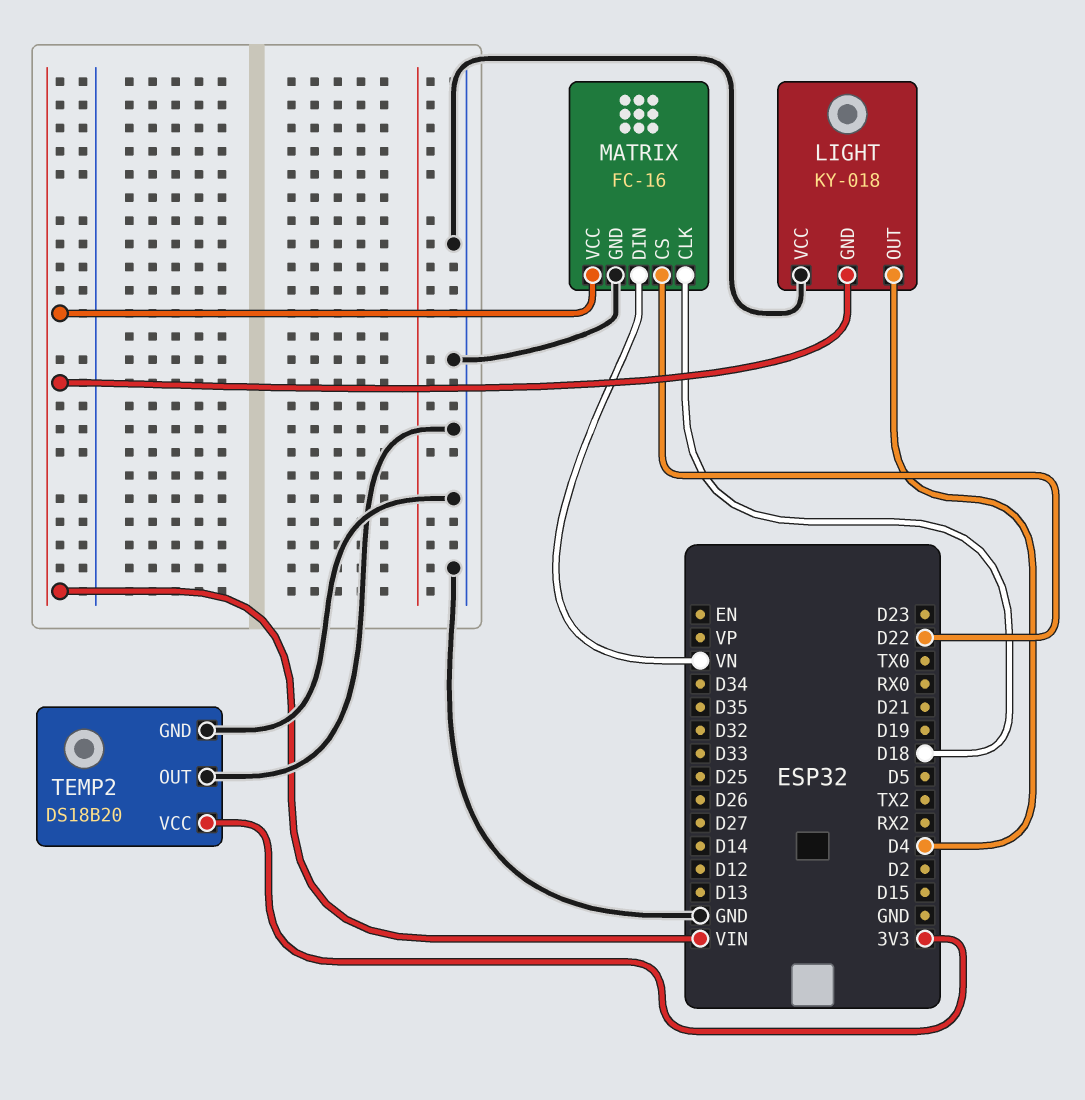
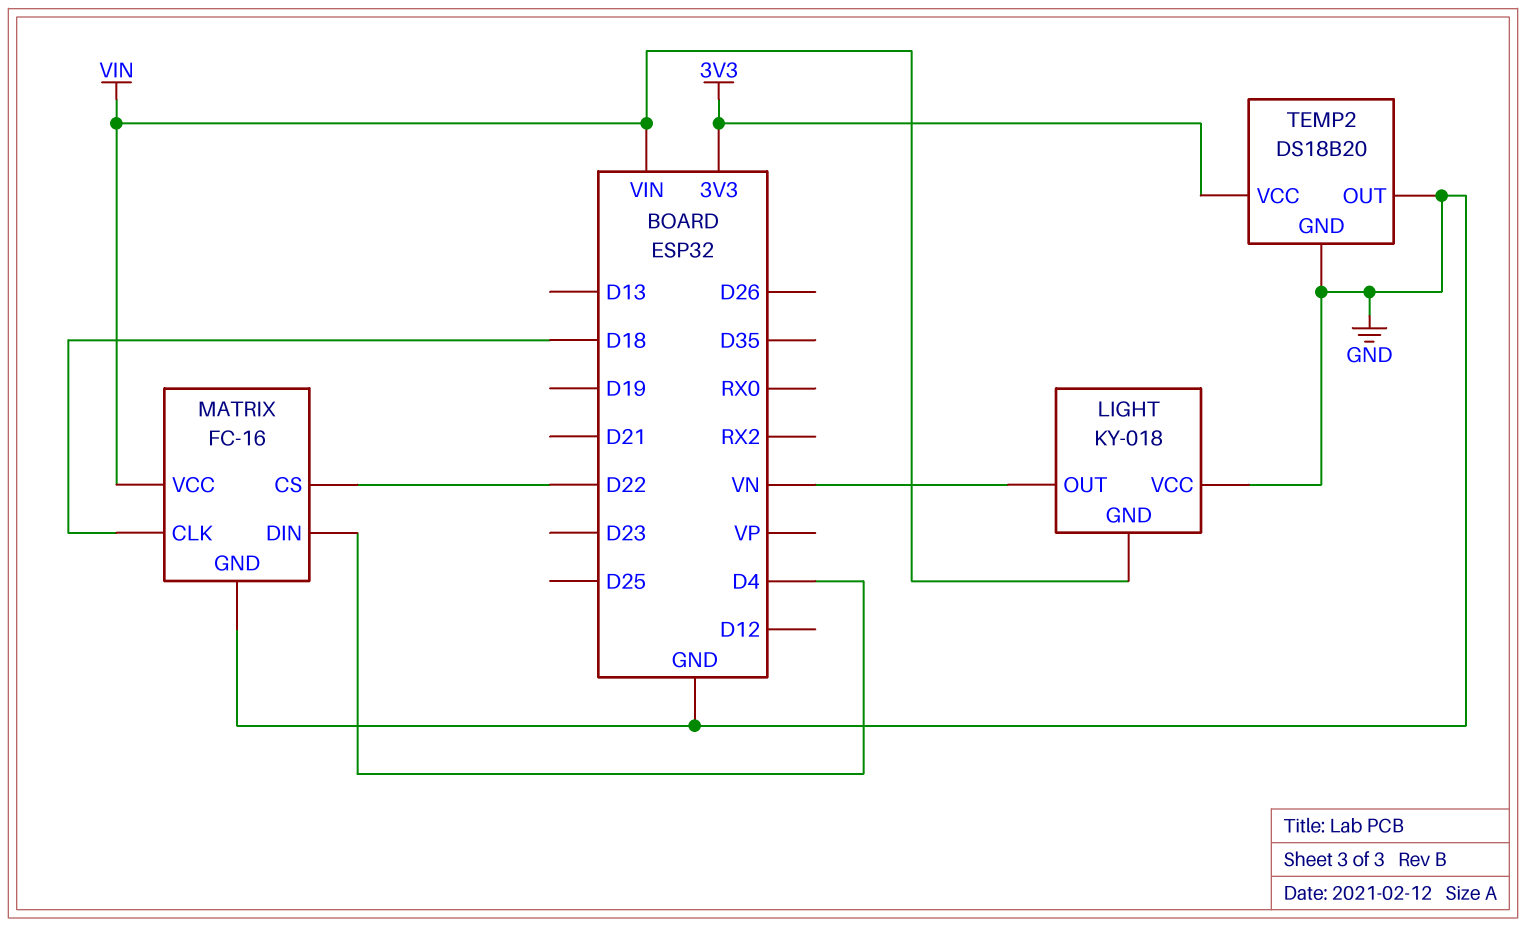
LIGHT pin OUT: D4 -> VN
MATRIX pin DIN: VN -> D4

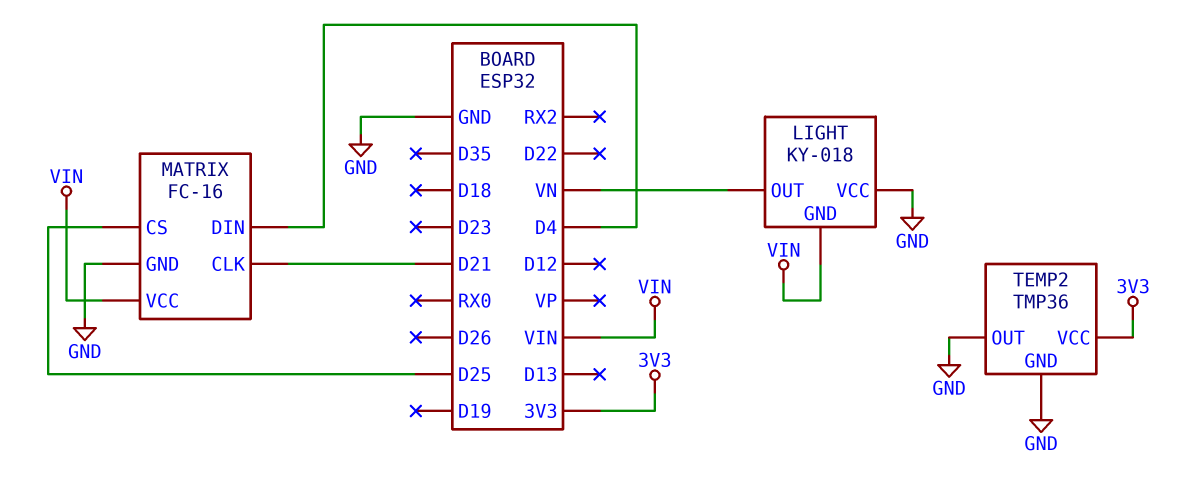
MATRIX pin CLK: D18 -> D21
MATRIX pin CS: D22 -> D25
TEMP2: DS18B20 -> TMP36

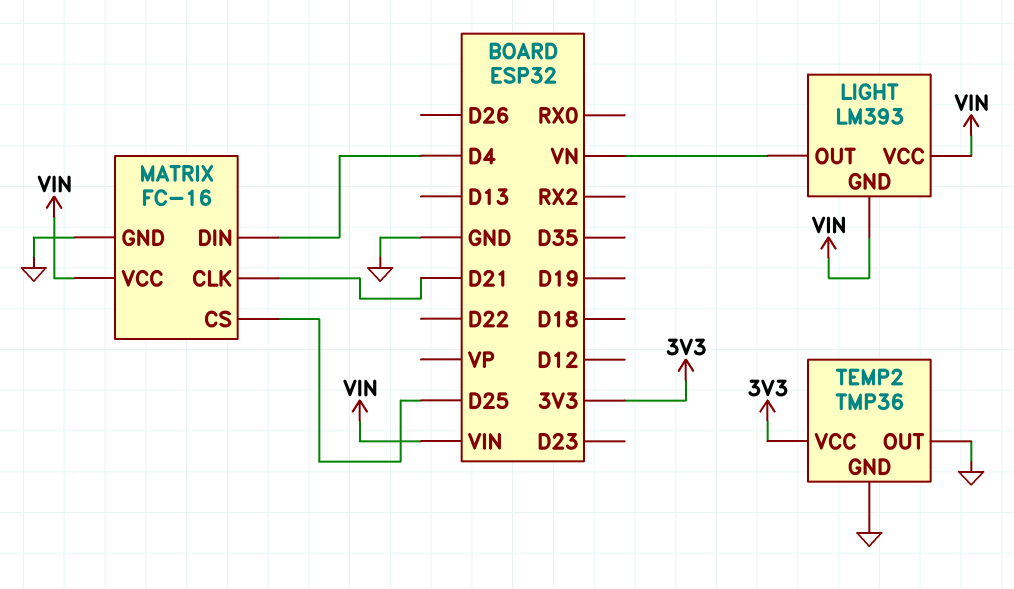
LIGHT: KY-018 -> LM393
LIGHT pin VCC: GND -> VIN

